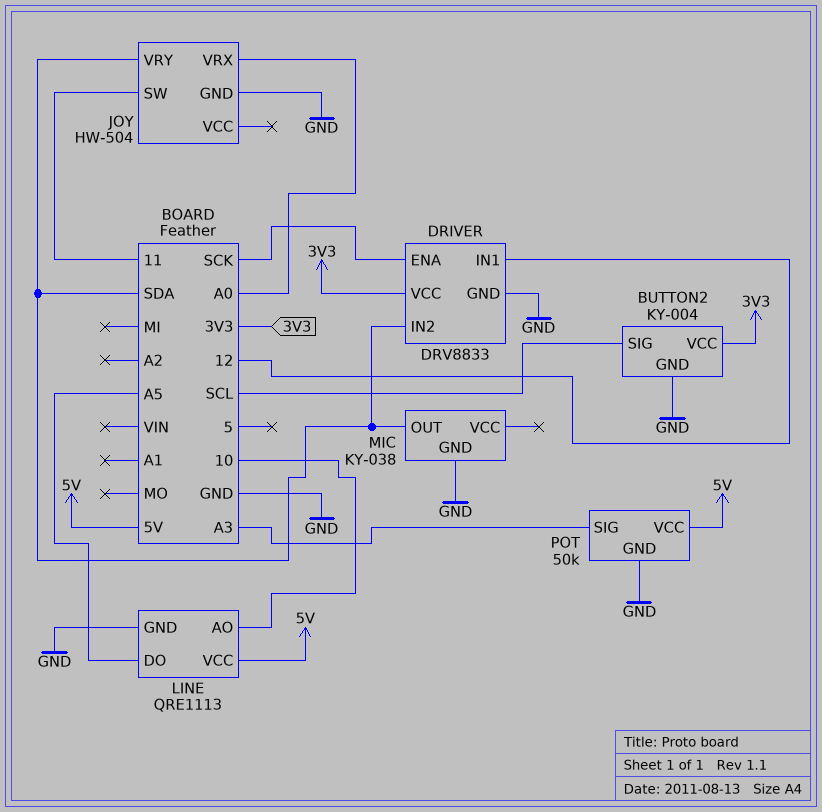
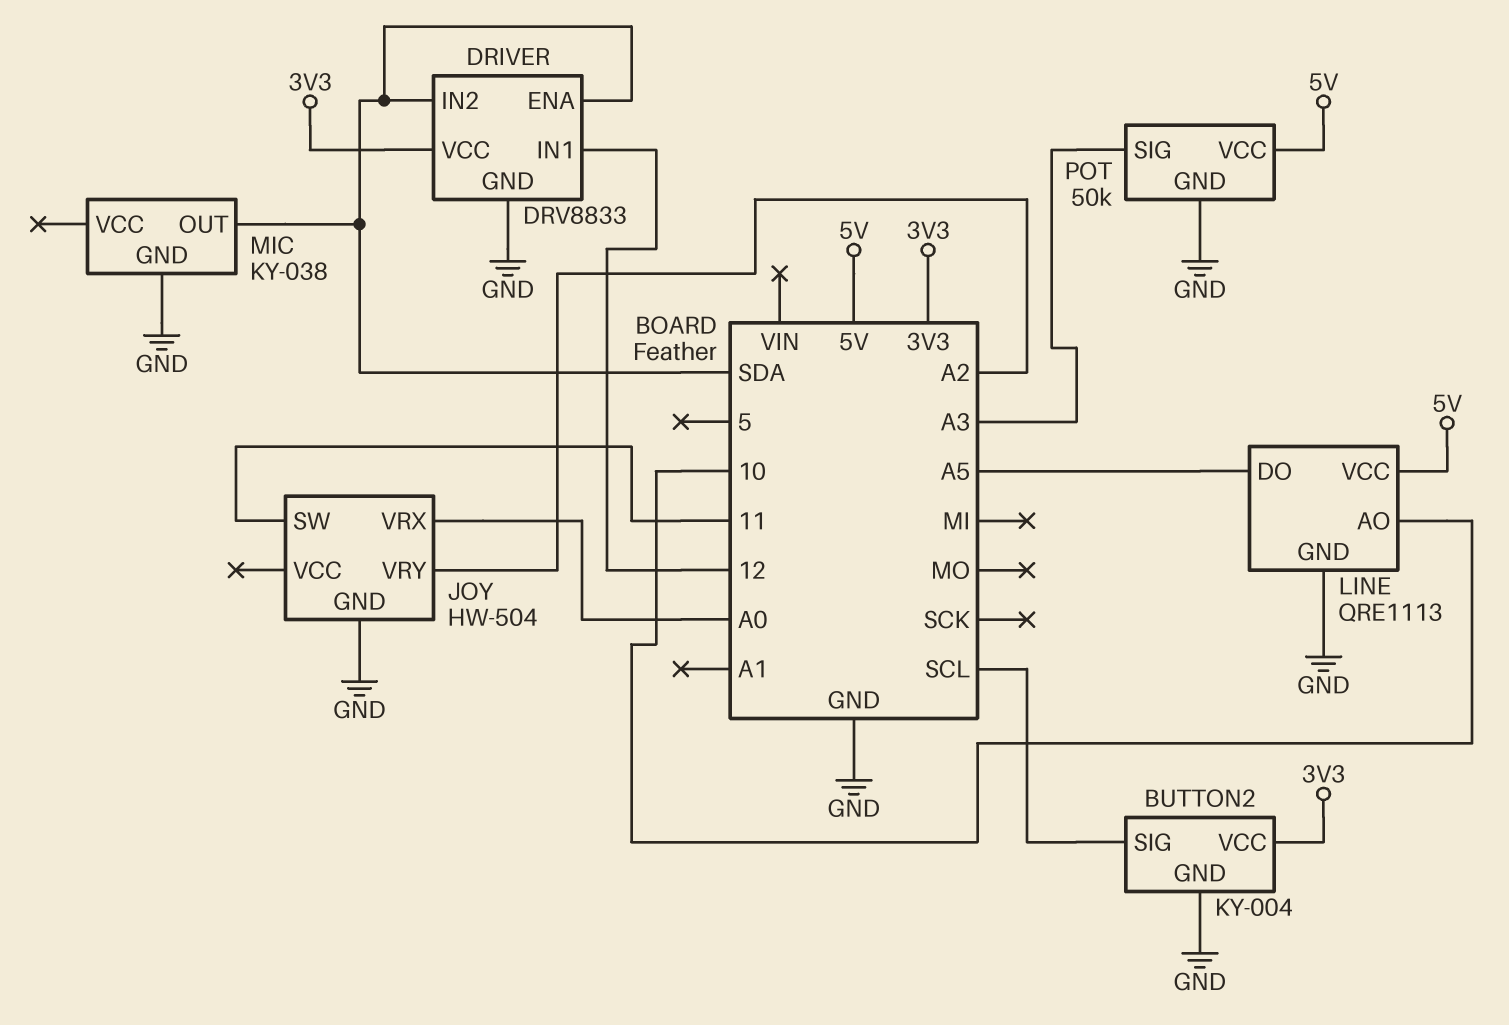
DRIVER pin ENA: SCK -> SDA
JOY pin VRY: SDA -> A2

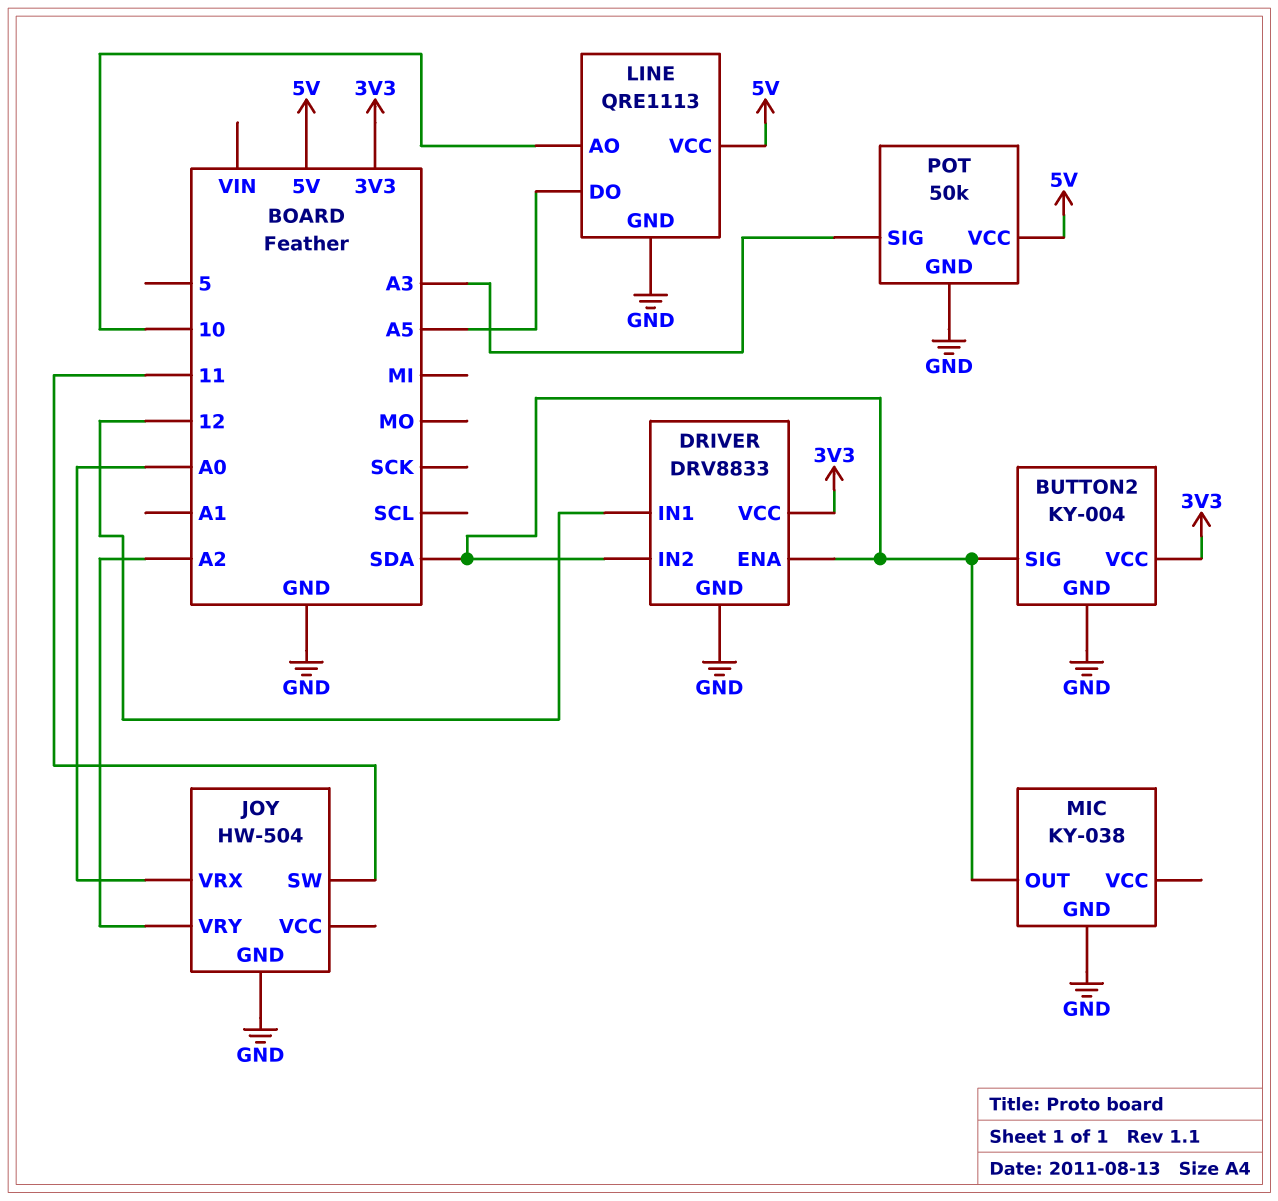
BUTTON2 pin SIG: SCL -> SDA

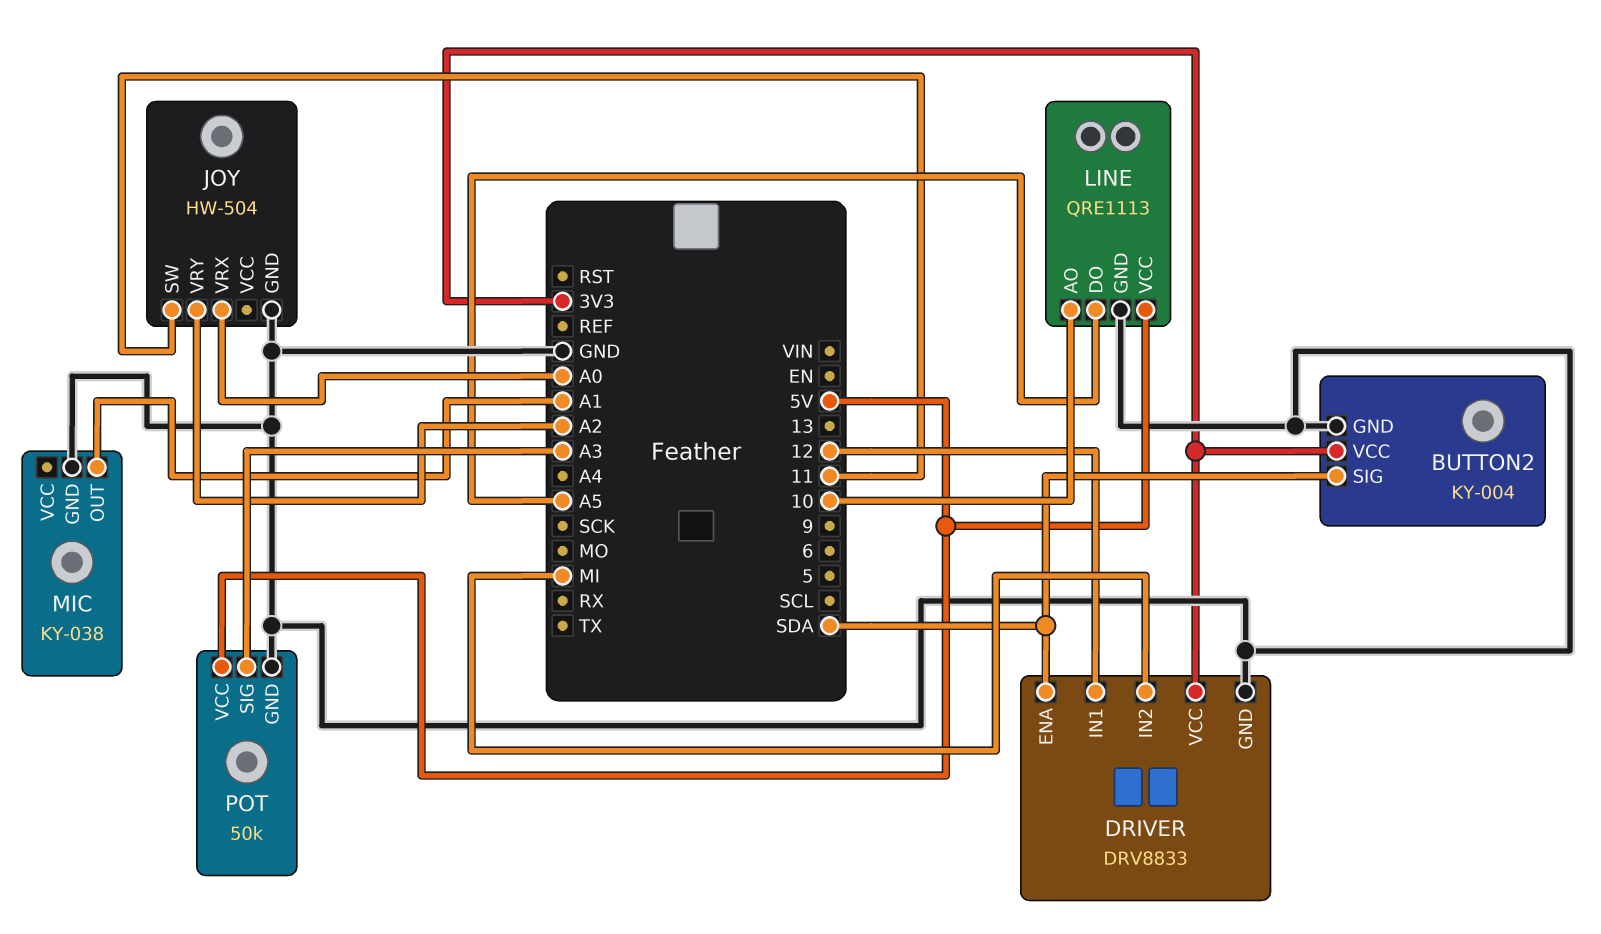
DRIVER pin IN2: SDA -> MI
MIC pin OUT: SDA -> A1

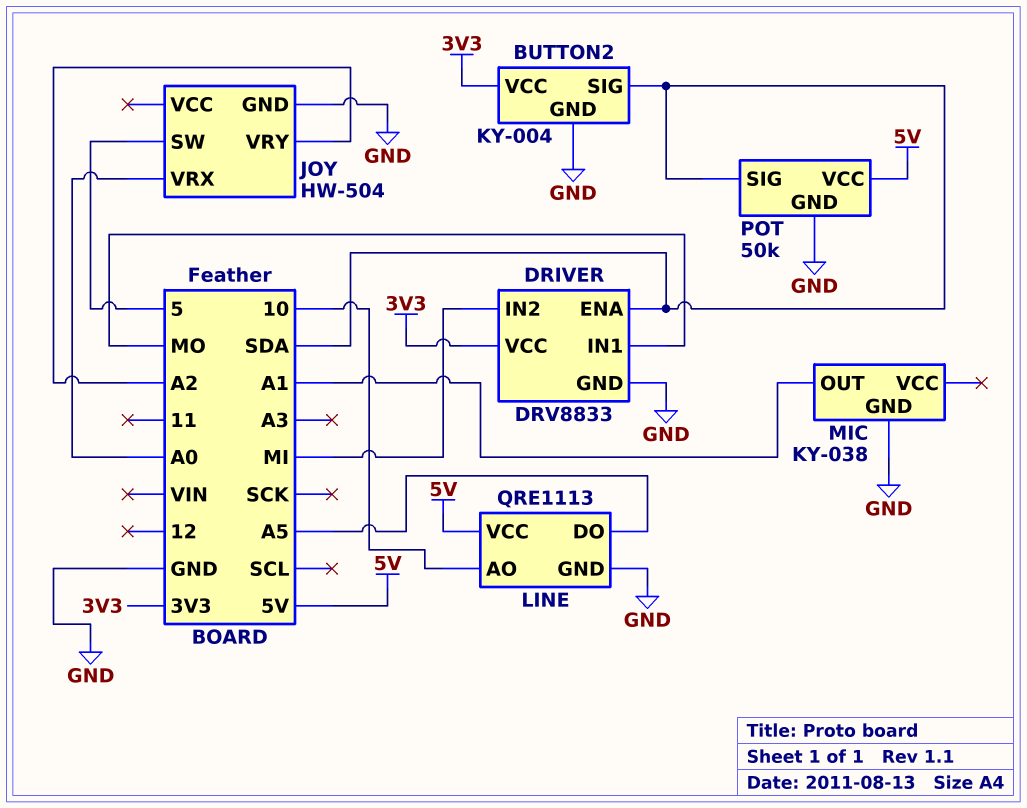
DRIVER pin IN1: 12 -> MO
JOY pin SW: 11 -> 5
POT pin SIG: A3 -> SDA

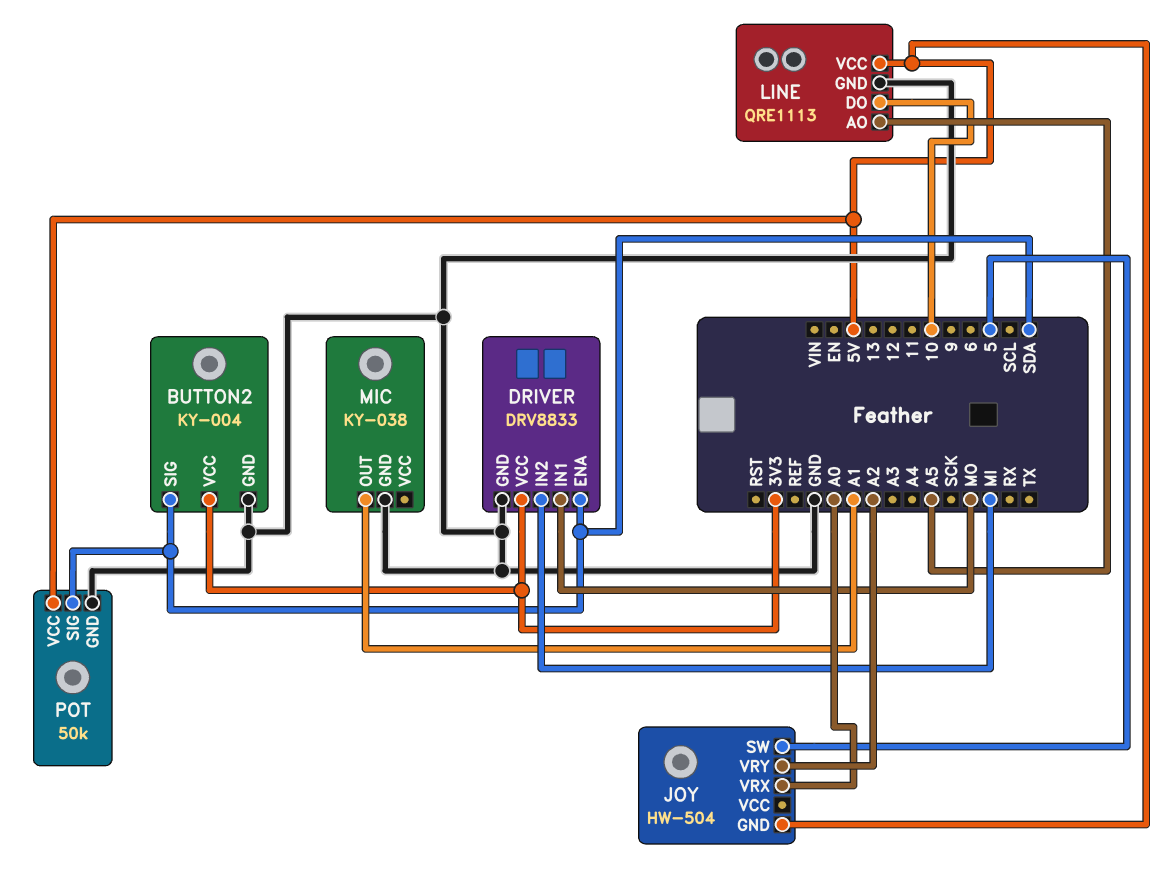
JOY pin GND: GND -> 5V
LINE pin AO: 10 -> A5
LINE pin DO: A5 -> 10

